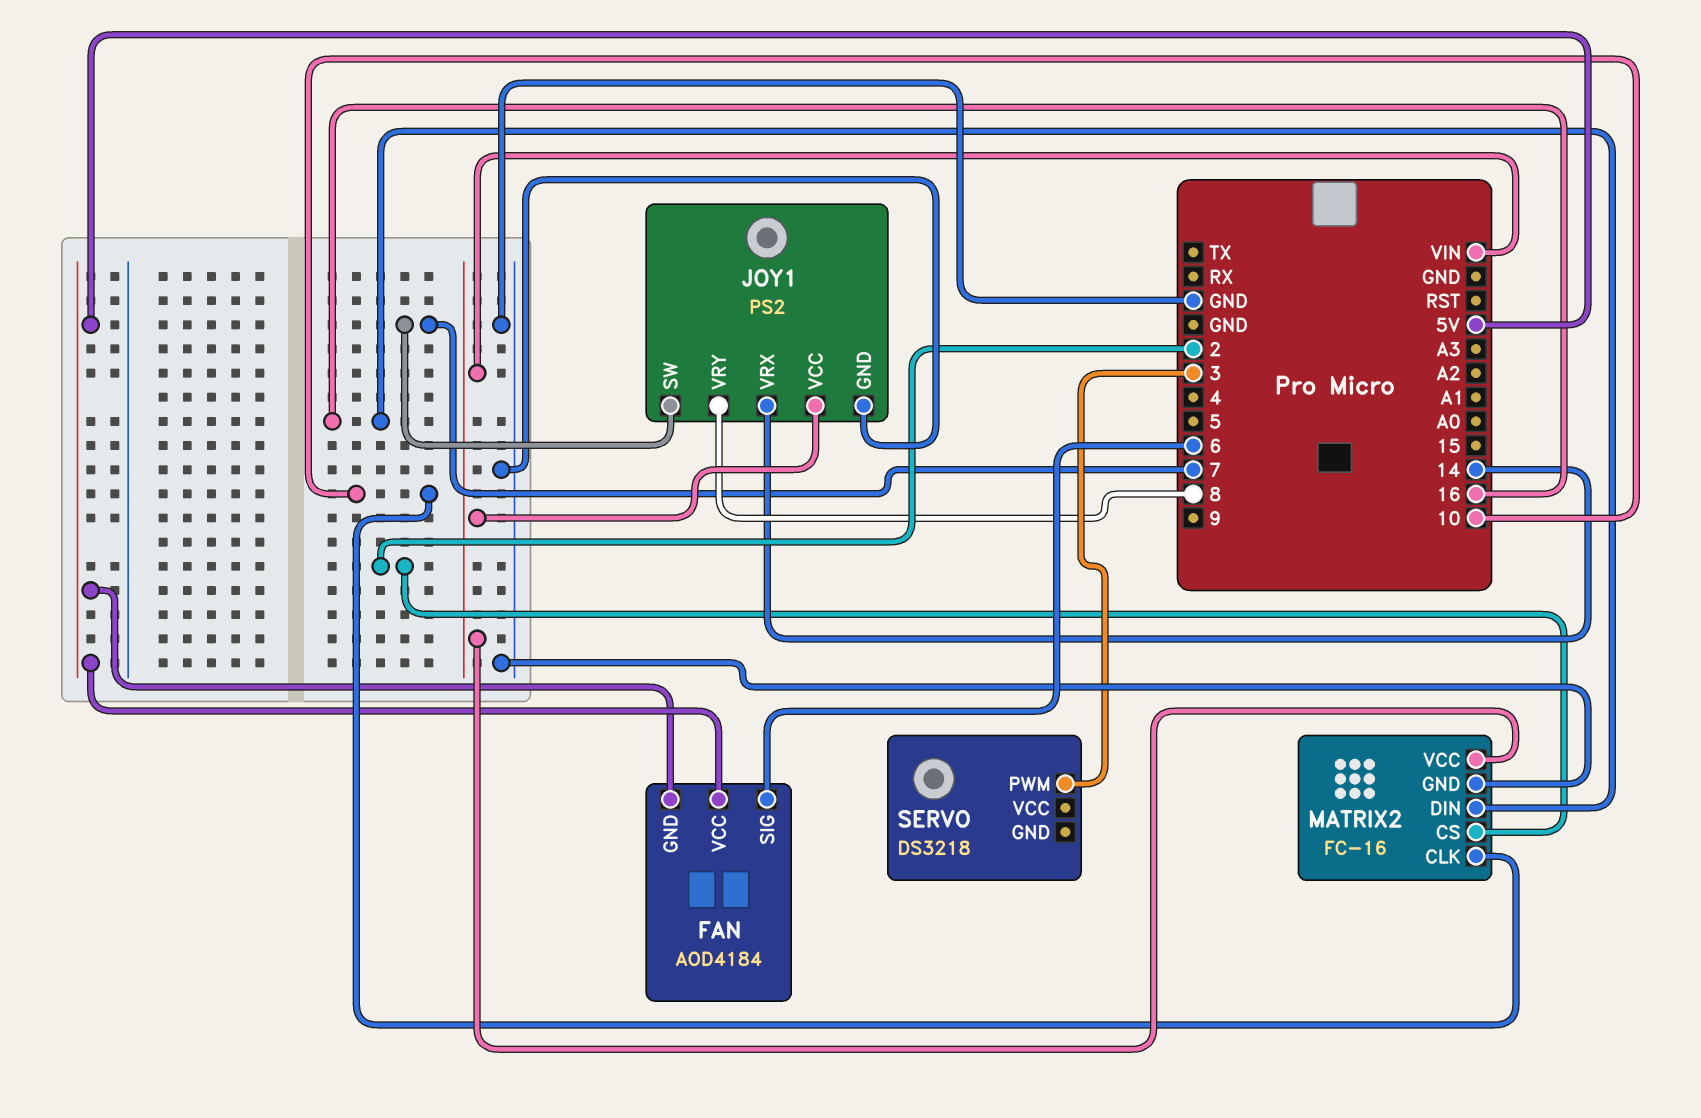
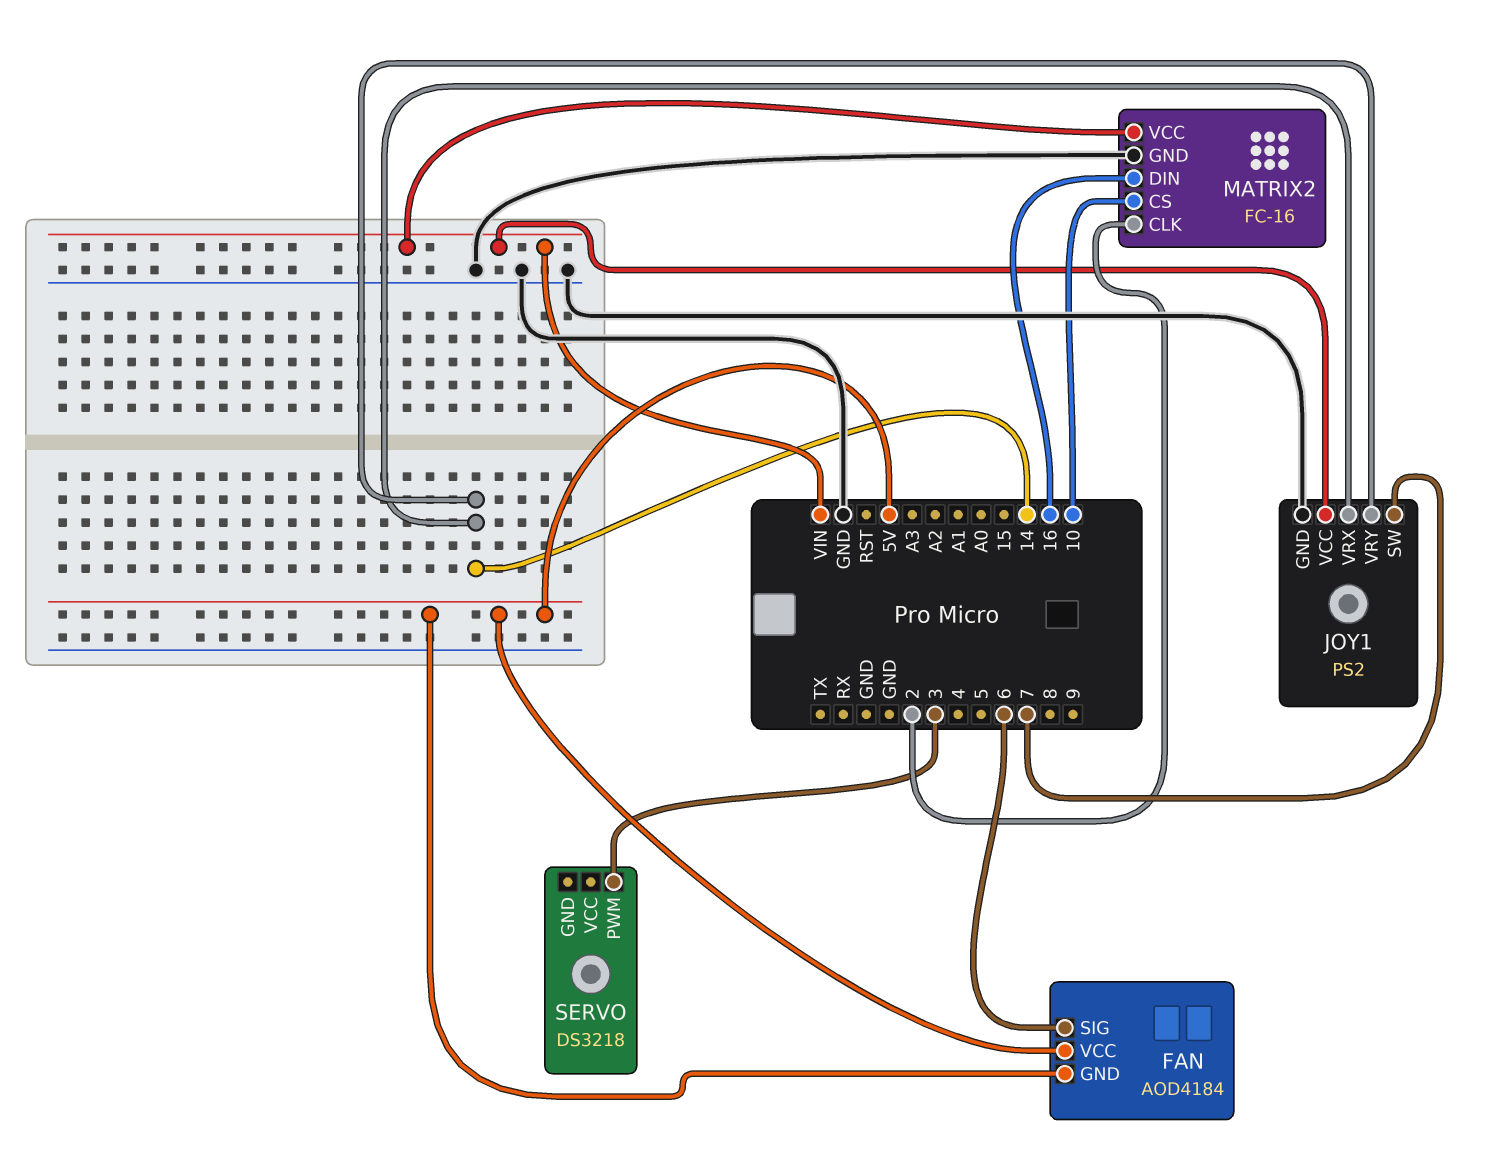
JOY1 pin VRY: 8 -> 14
MATRIX2 pin CLK: 10 -> 2
MATRIX2 pin CS: 2 -> 10

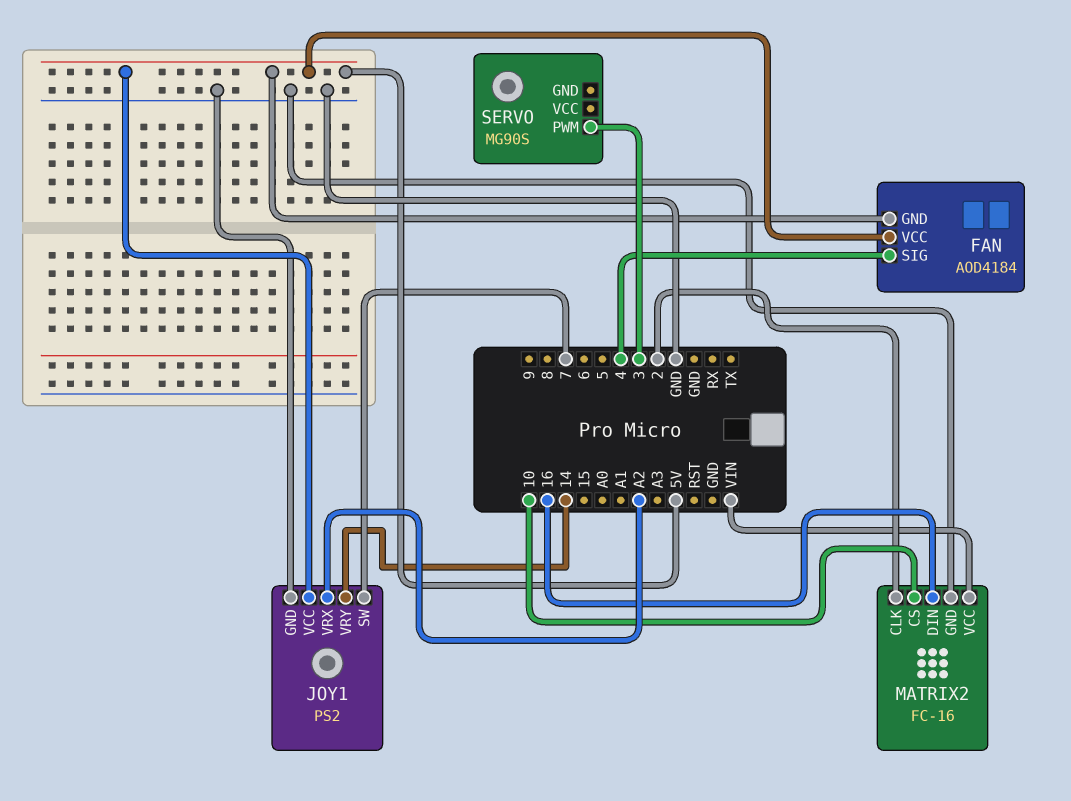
FAN pin SIG: 6 -> 4
JOY1 pin VCC: VIN -> 5V
JOY1 pin VRX: 14 -> A2
SERVO: DS3218 -> MG90S

